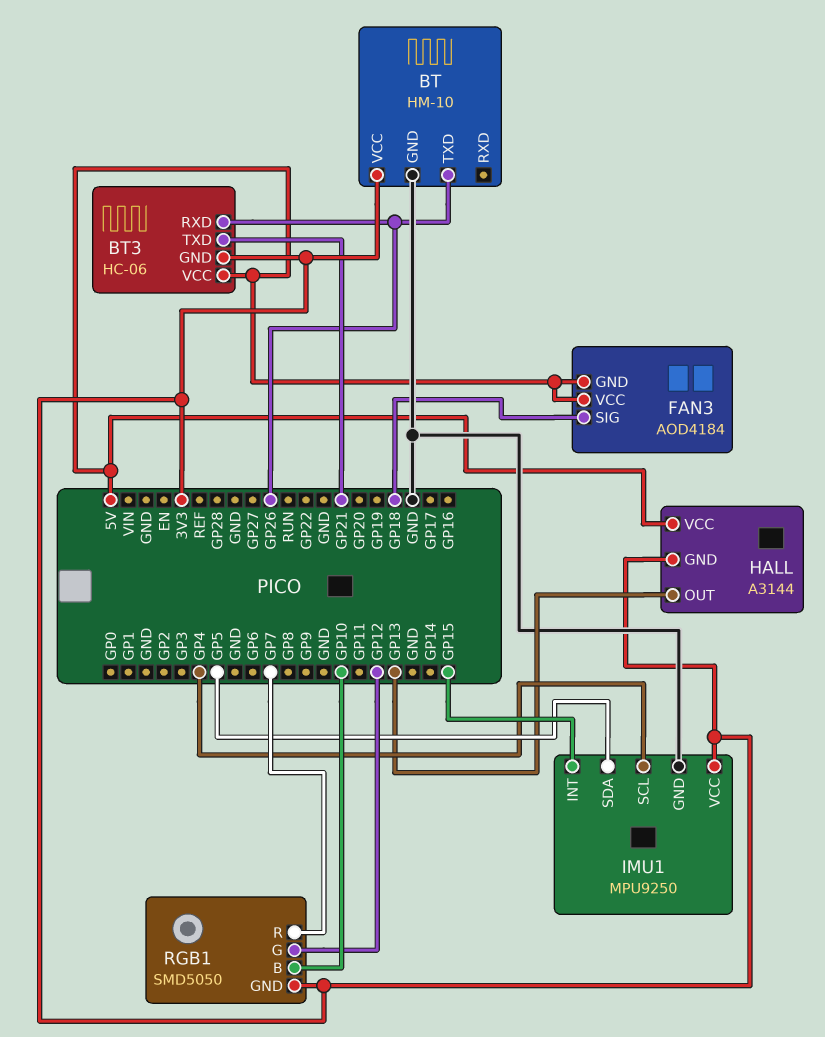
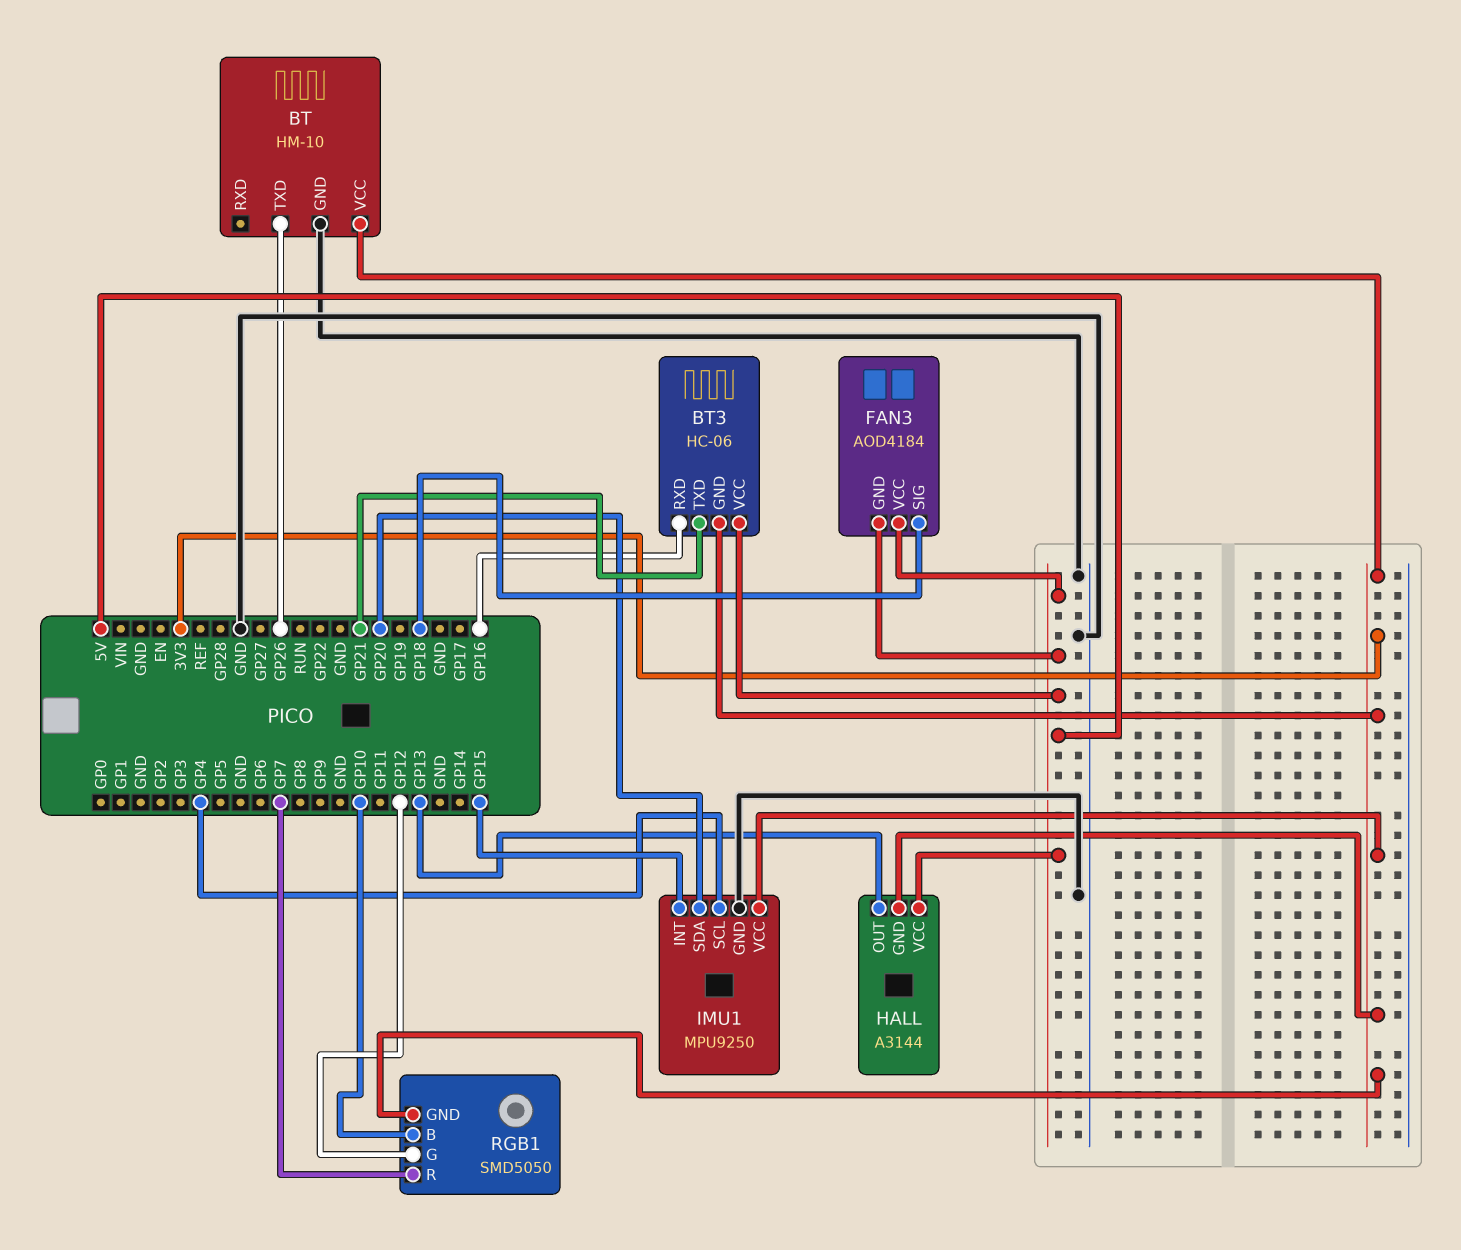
BT3 pin RXD: GP26 -> GP16
IMU1 pin SDA: GP5 -> GP20

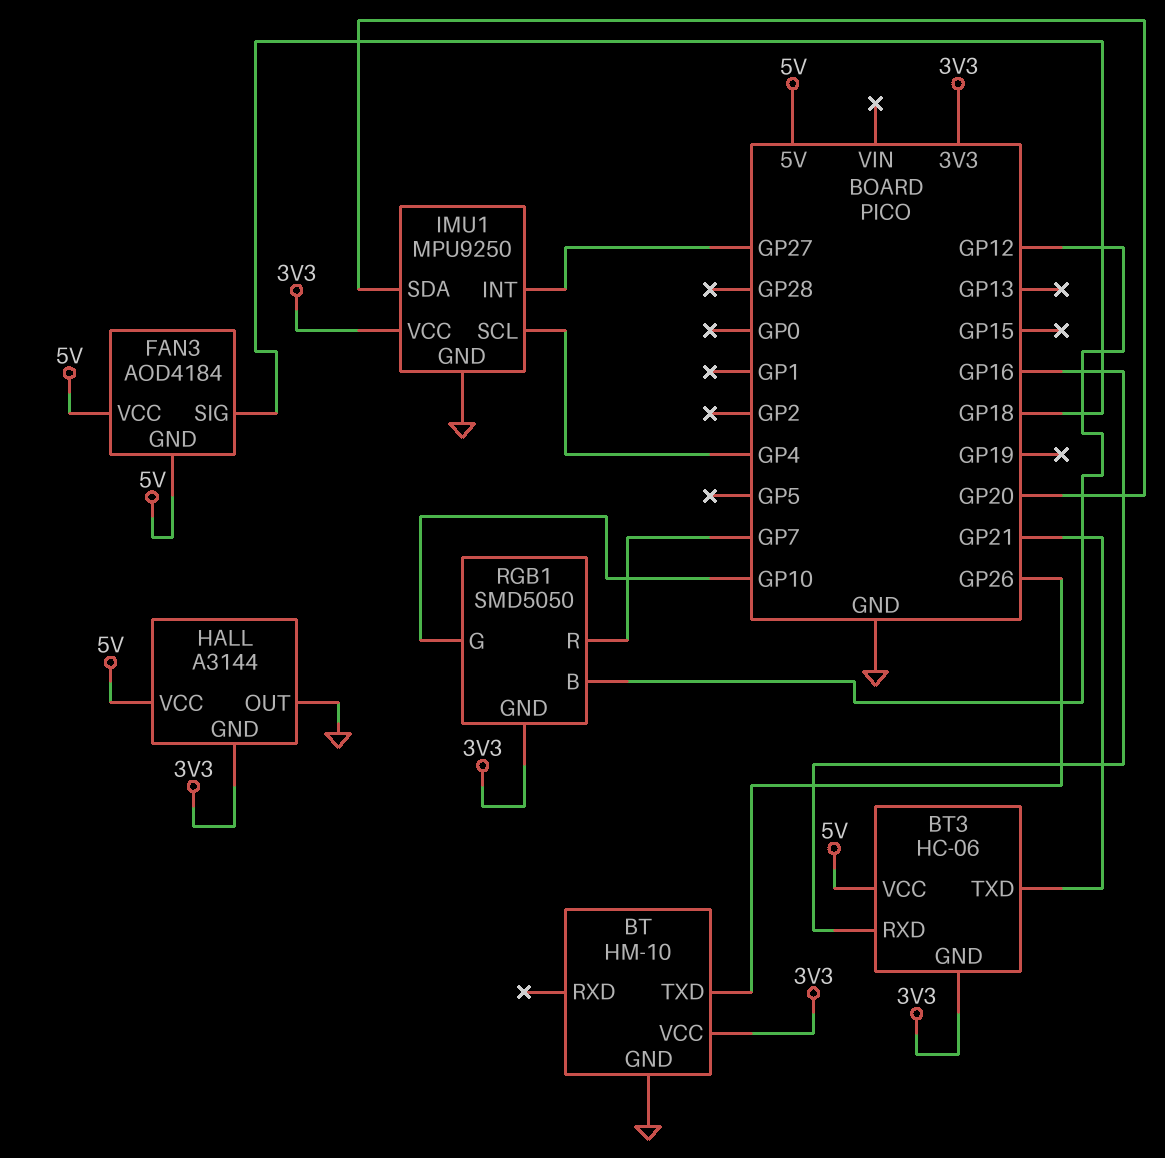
HALL pin OUT: GP13 -> GND
IMU1 pin INT: GP15 -> GP27
RGB1 pin B: GP10 -> GP12
RGB1 pin G: GP12 -> GP10

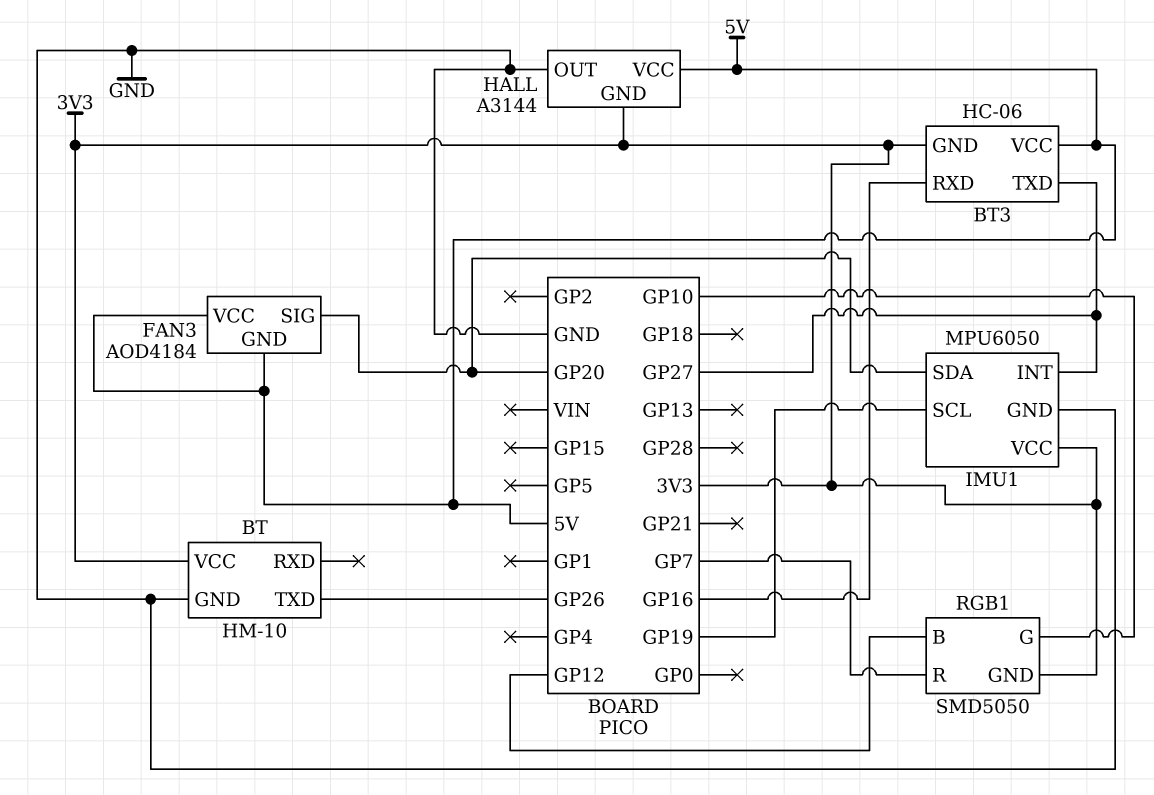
BT3 pin TXD: GP21 -> GP27
FAN3 pin SIG: GP18 -> GP20
IMU1: MPU9250 -> MPU6050
IMU1 pin SCL: GP4 -> GP19

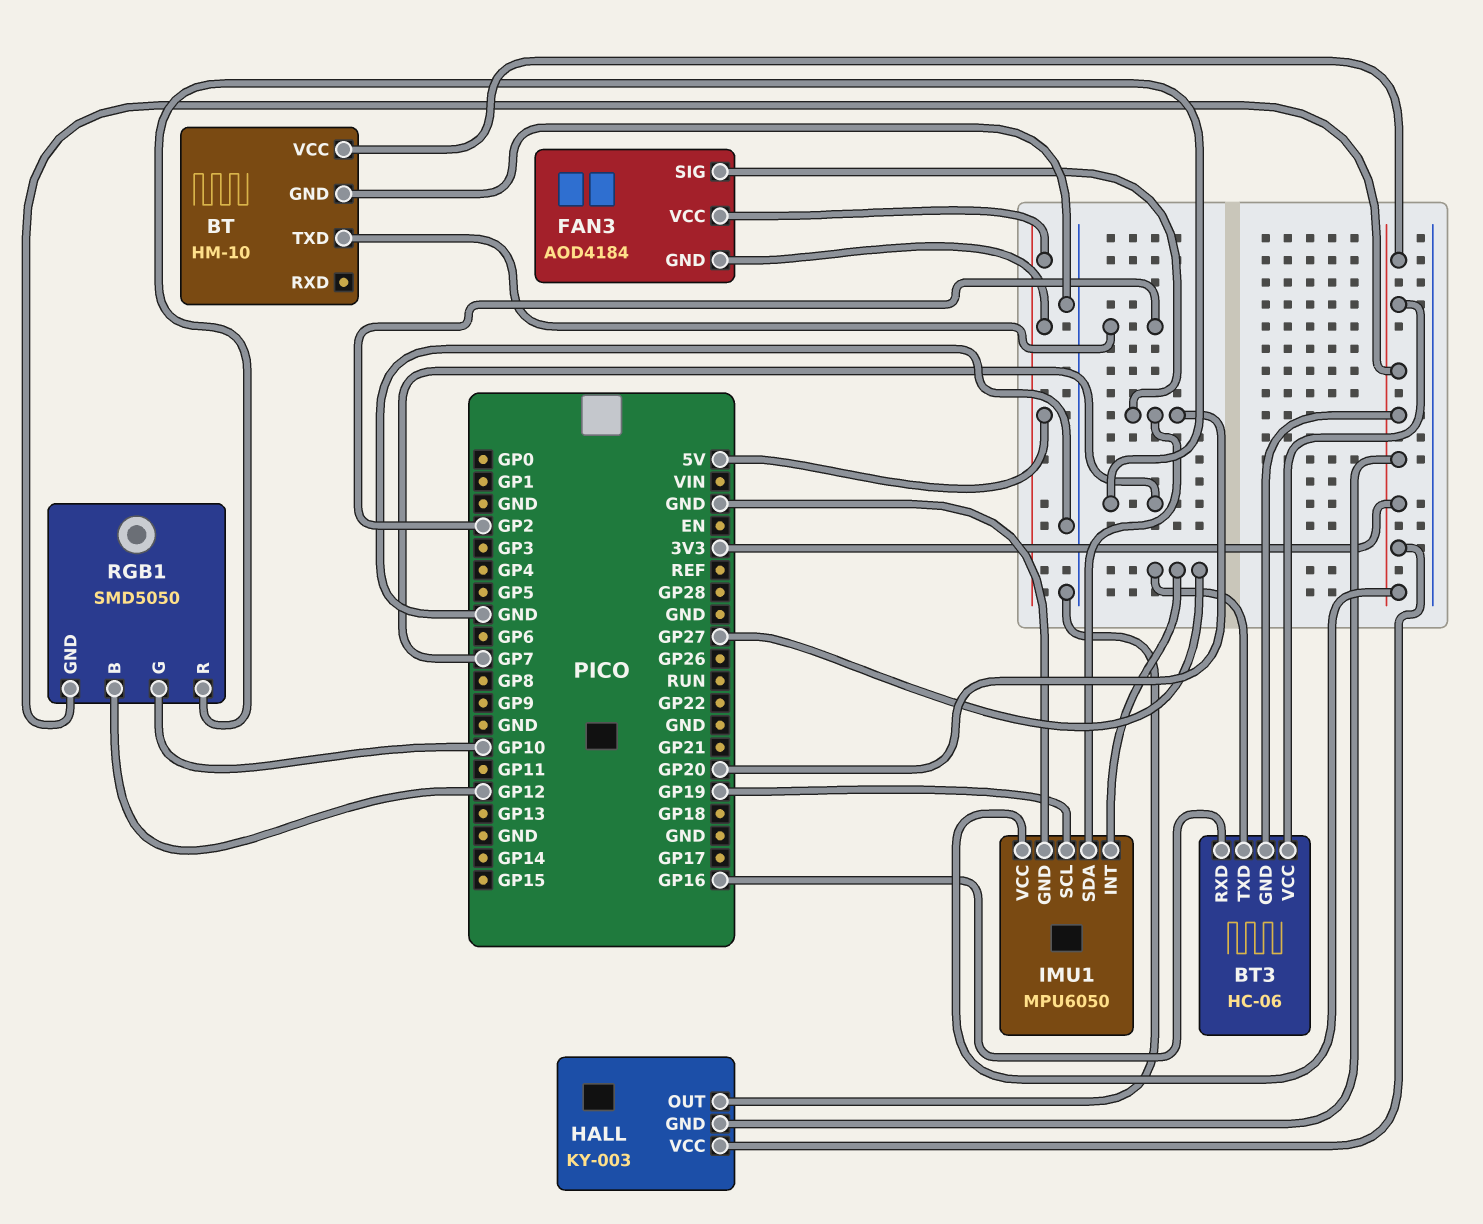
BT pin TXD: GP26 -> GP2
BT3 pin VCC: 5V -> 3V3
HALL: A3144 -> KY-003
HALL pin VCC: 5V -> 3V3

